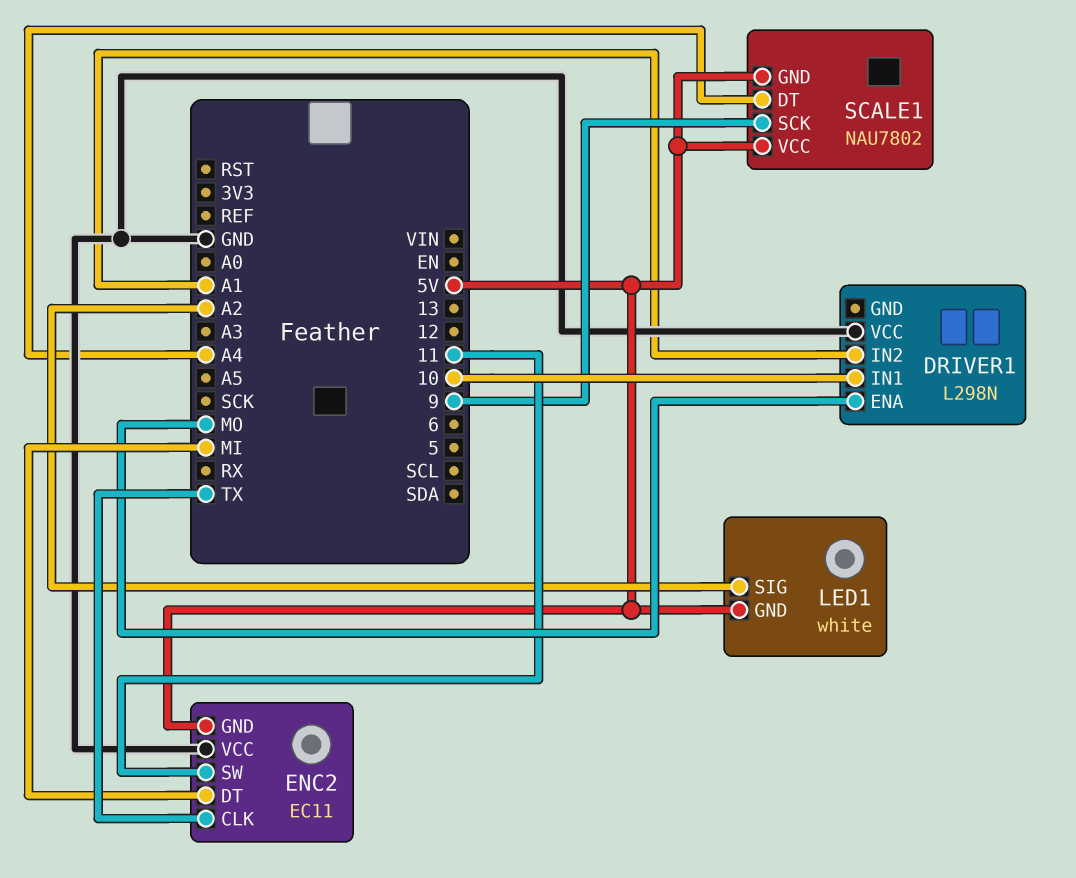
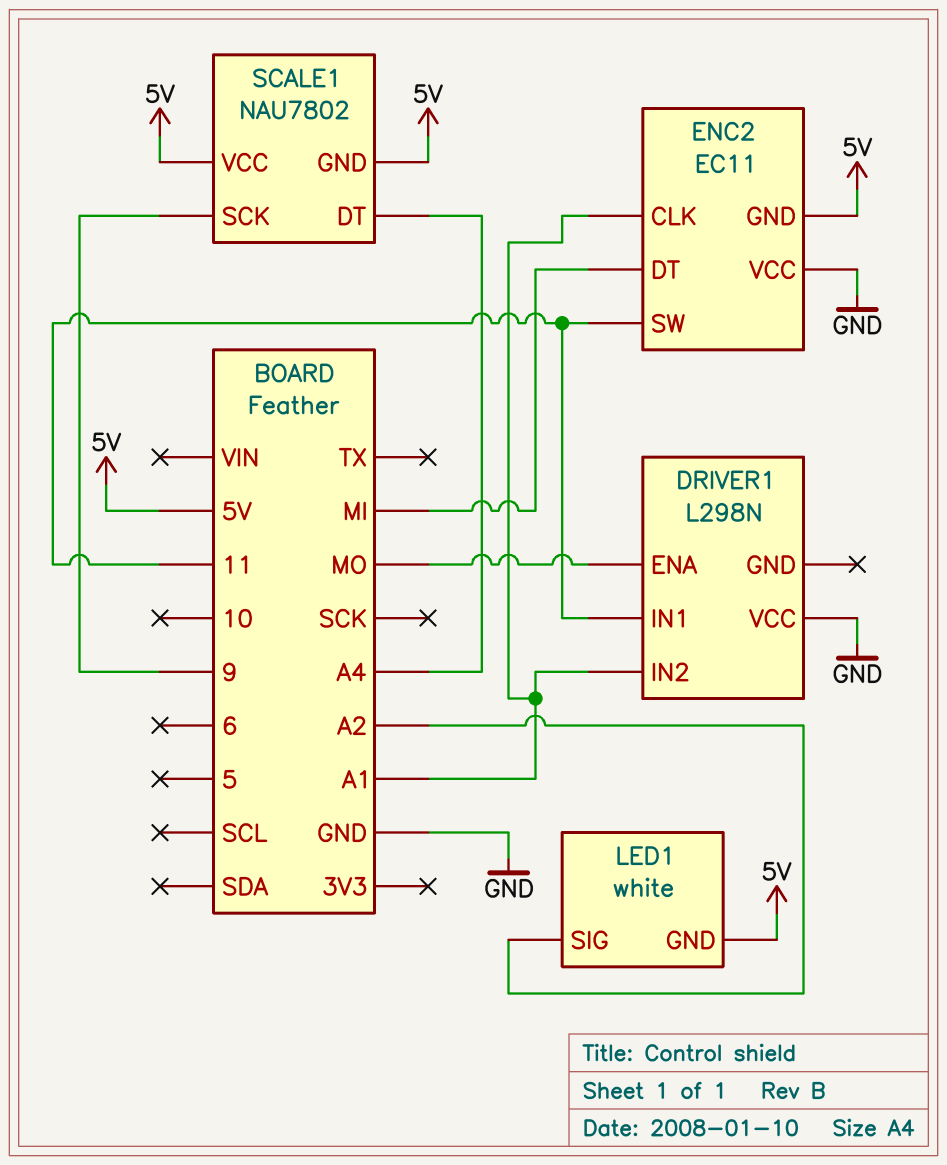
DRIVER1 pin IN1: 10 -> 11
ENC2 pin CLK: TX -> A1

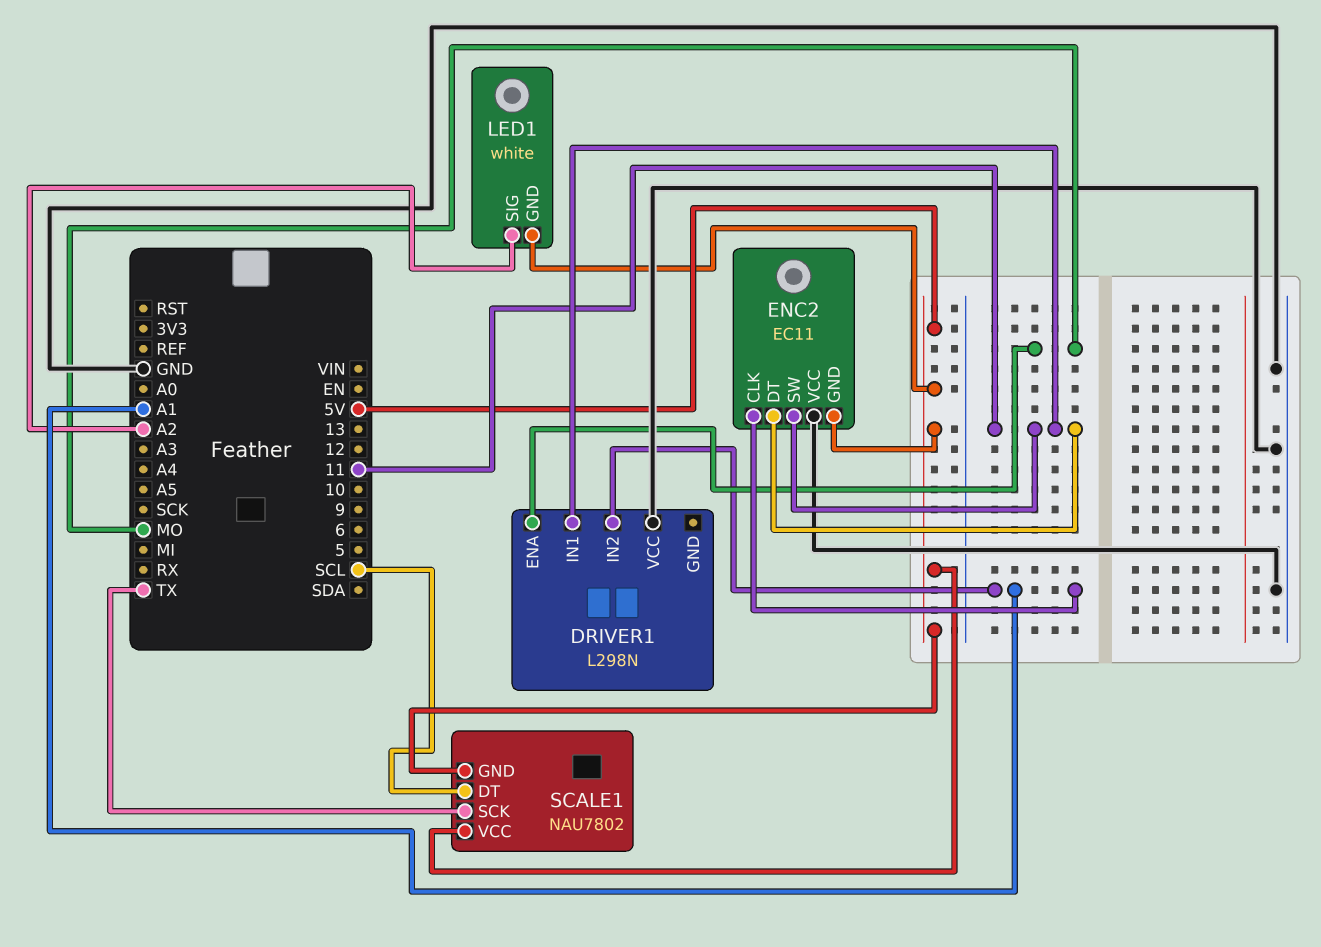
ENC2 pin DT: MI -> 11
SCALE1 pin DT: A4 -> SCL
SCALE1 pin SCK: 9 -> TX

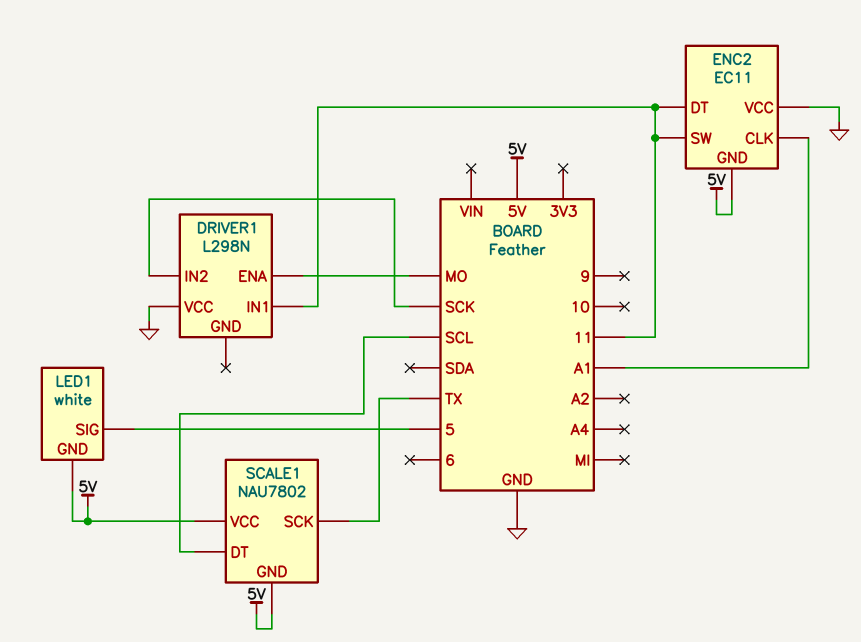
DRIVER1 pin IN2: A1 -> SCK
LED1 pin SIG: A2 -> 5

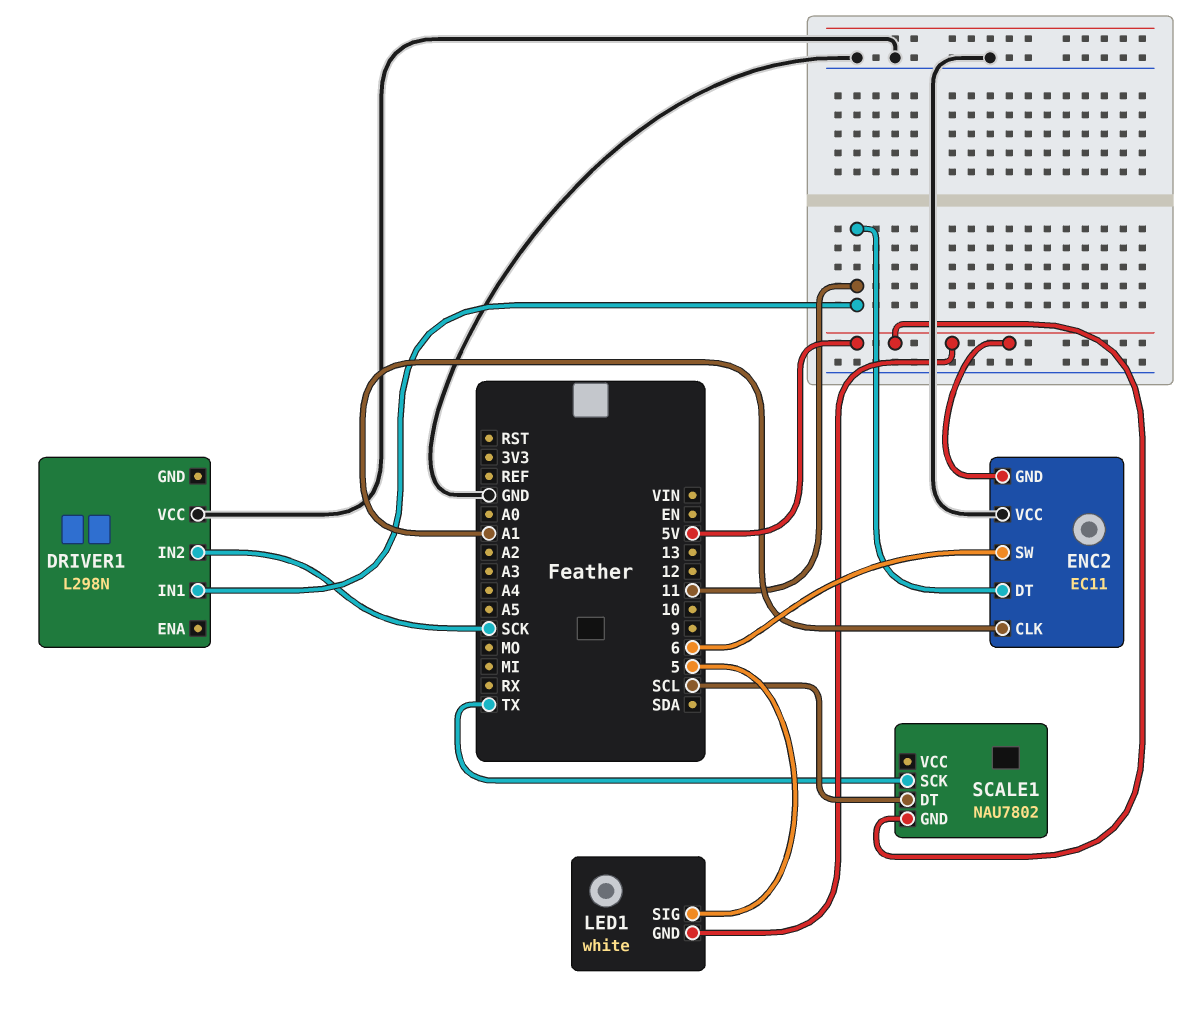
DRIVER1 pin ENA: MO -> none
ENC2 pin SW: 11 -> 6
SCALE1 pin VCC: 5V -> none

